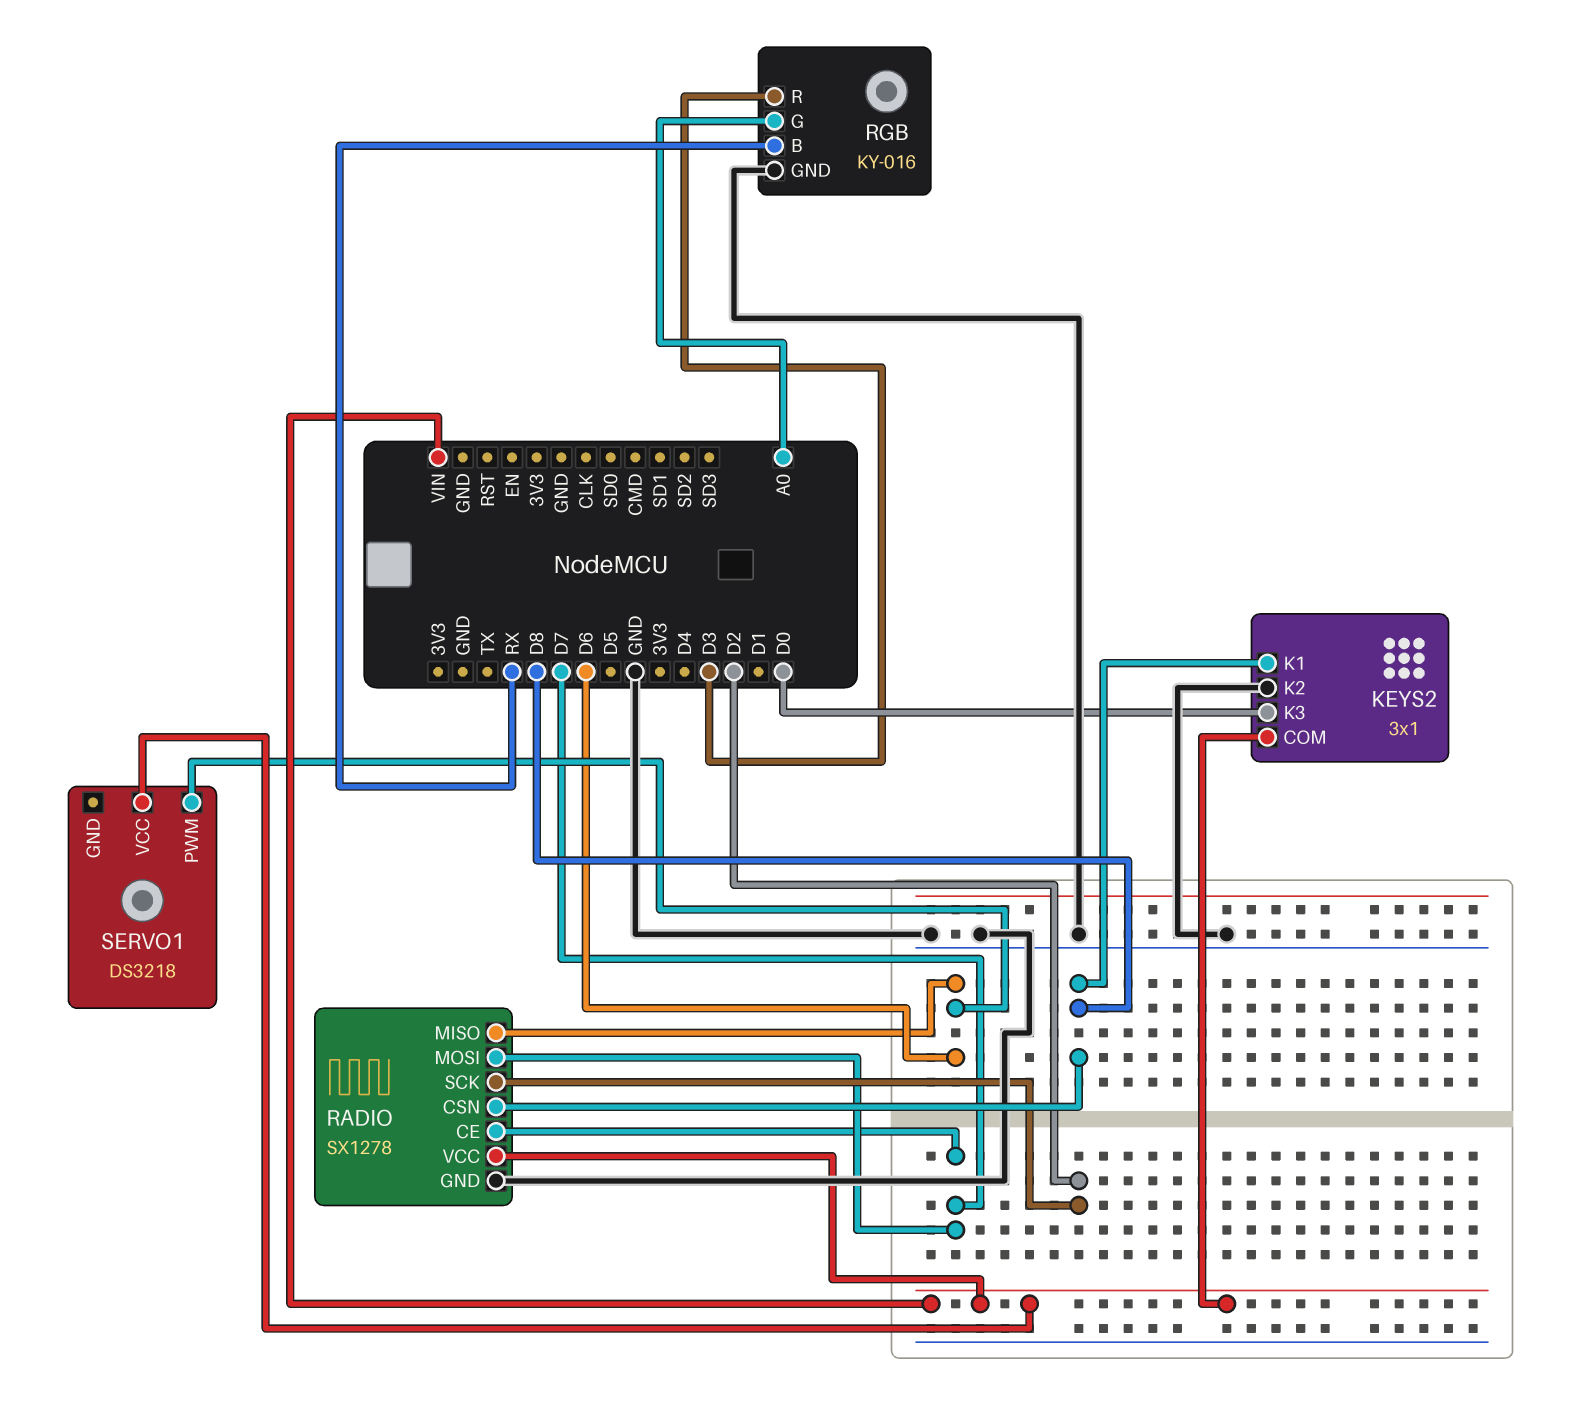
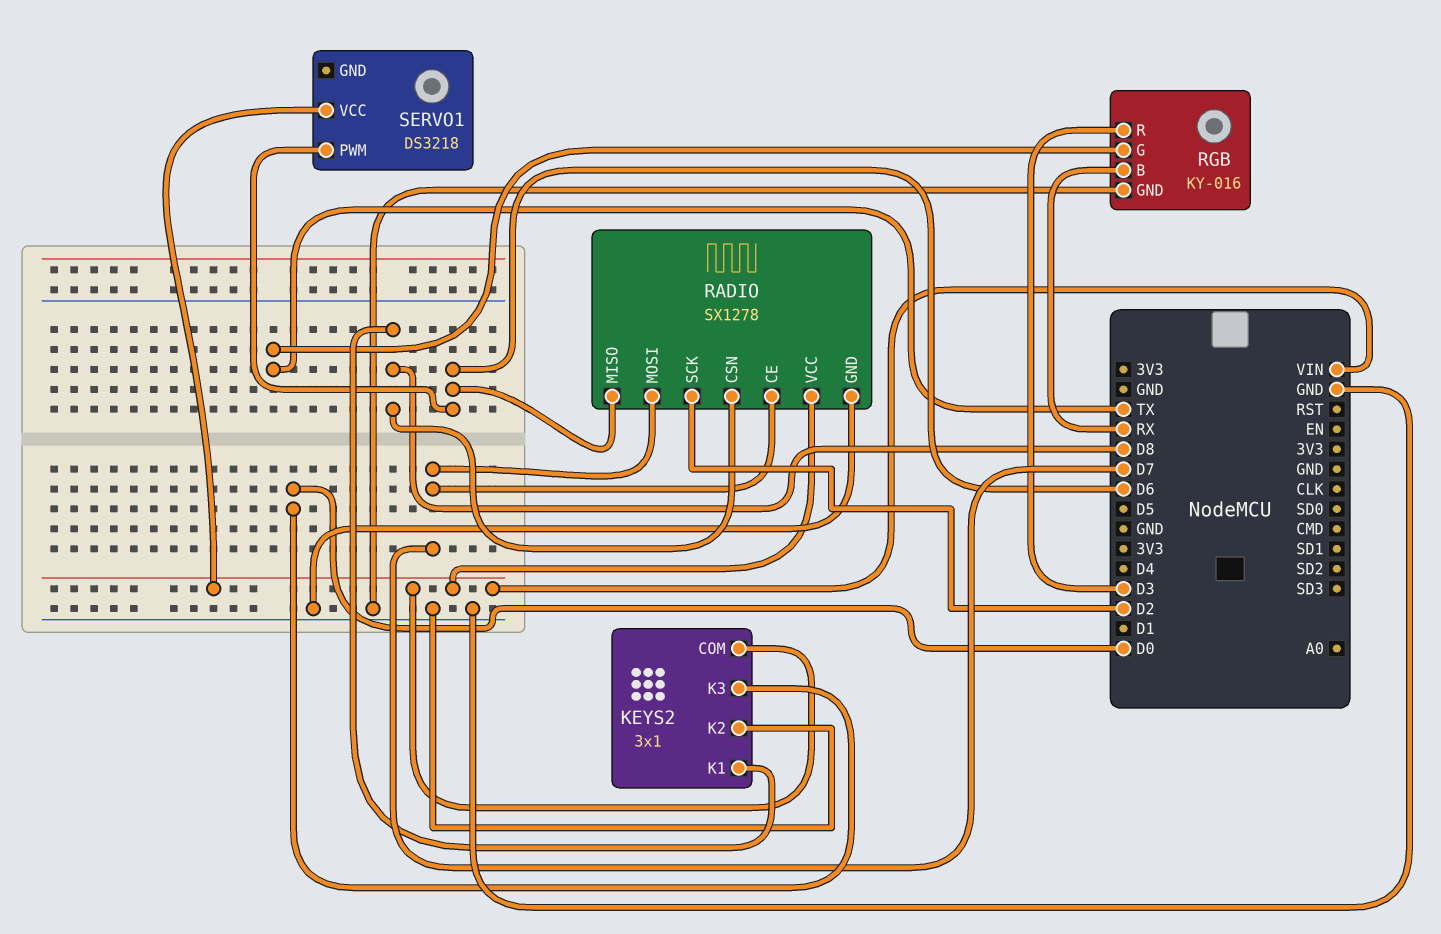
RGB pin G: A0 -> TX

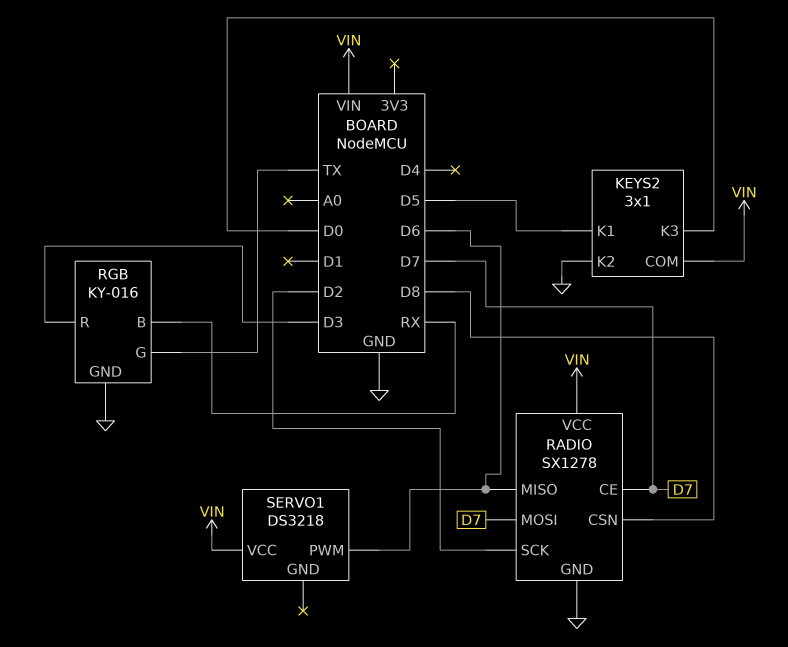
KEYS2 pin K1: D8 -> D5

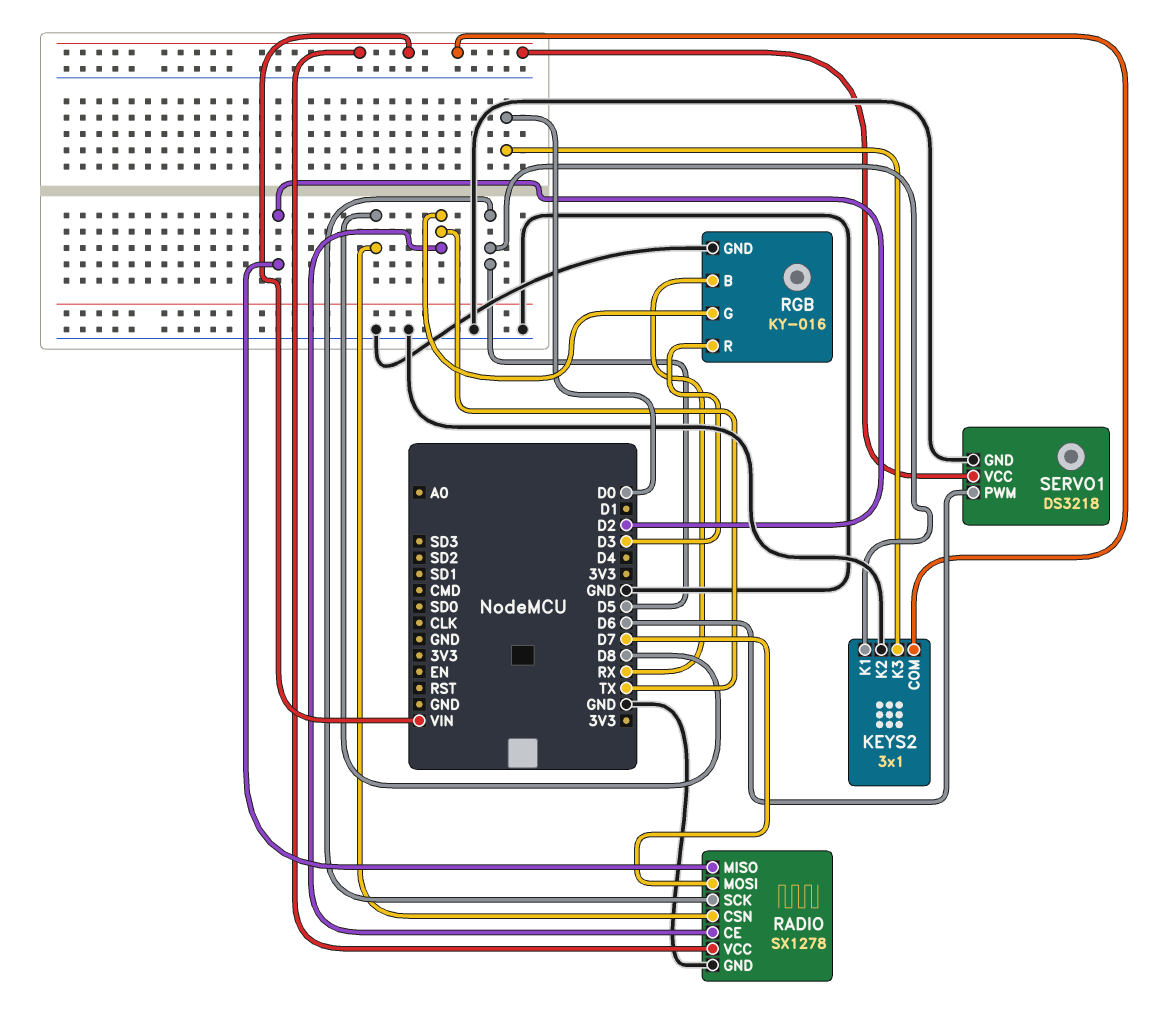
RADIO pin CE: D7 -> TX
RADIO pin MISO: D6 -> D2
RADIO pin SCK: D2 -> D5
SERVO1 pin GND: none -> GND

